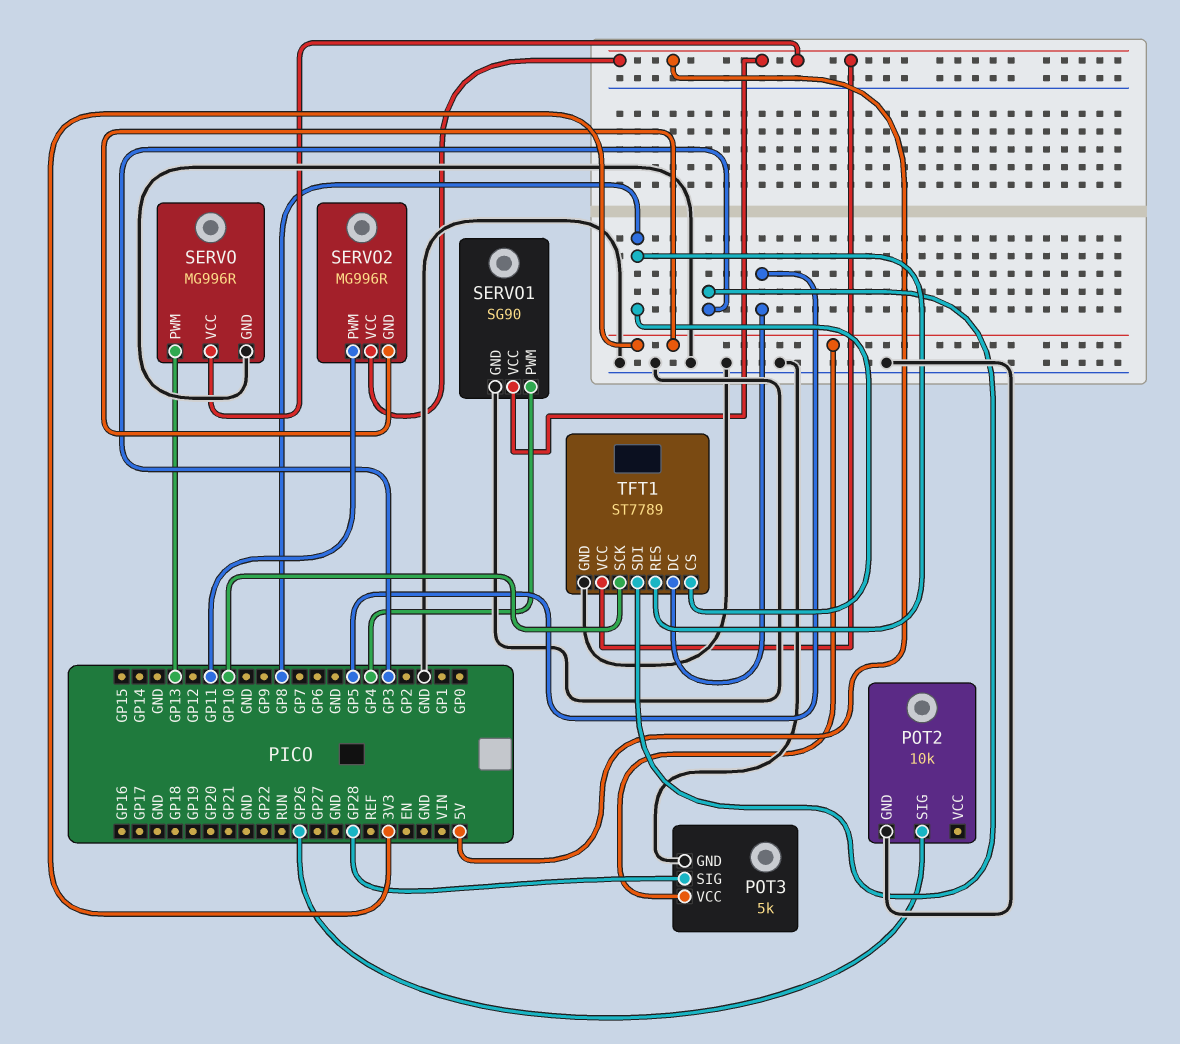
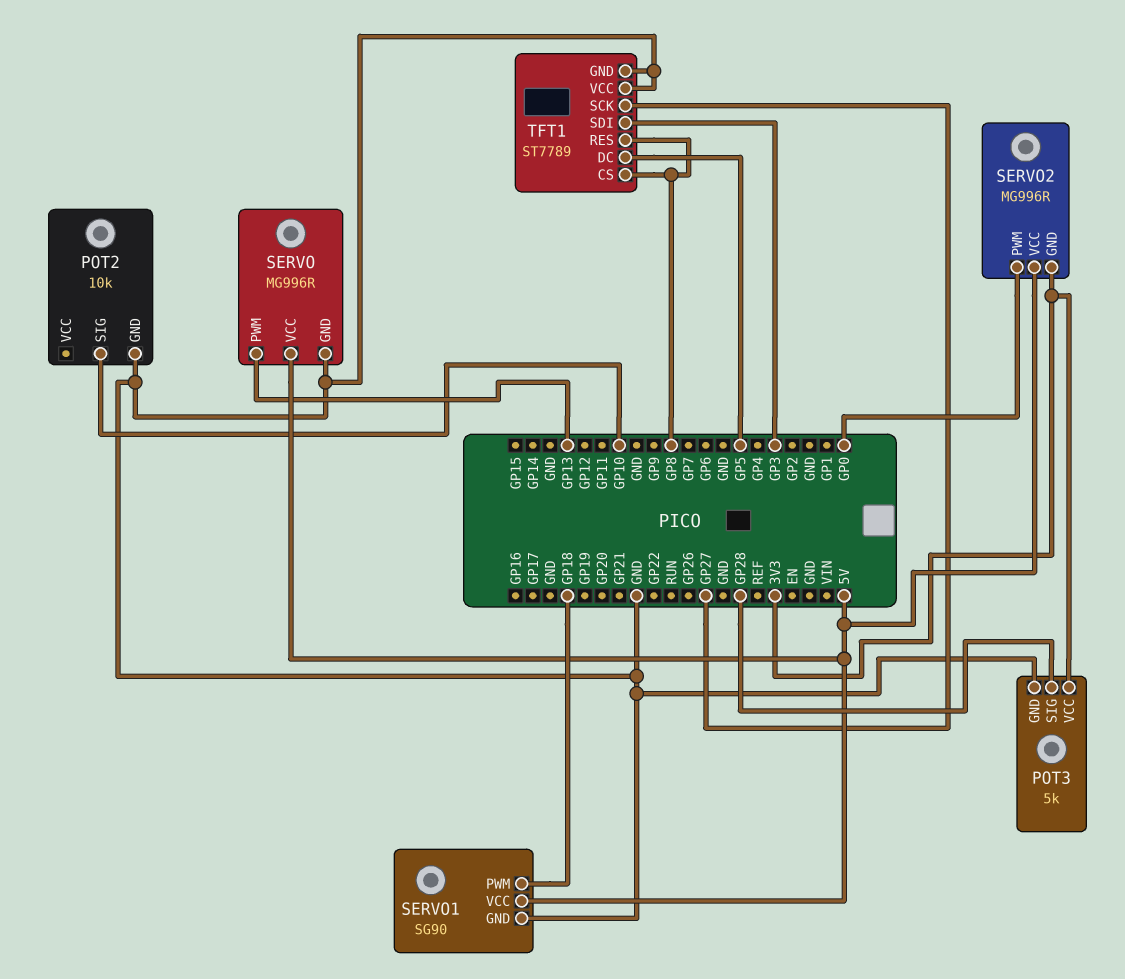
POT2 pin SIG: GP26 -> GP10
SERVO1 pin PWM: GP4 -> GP18
SERVO2 pin PWM: GP11 -> GP0
TFT1 pin SCK: GP10 -> GP27
TFT1 pin VCC: 5V -> GND

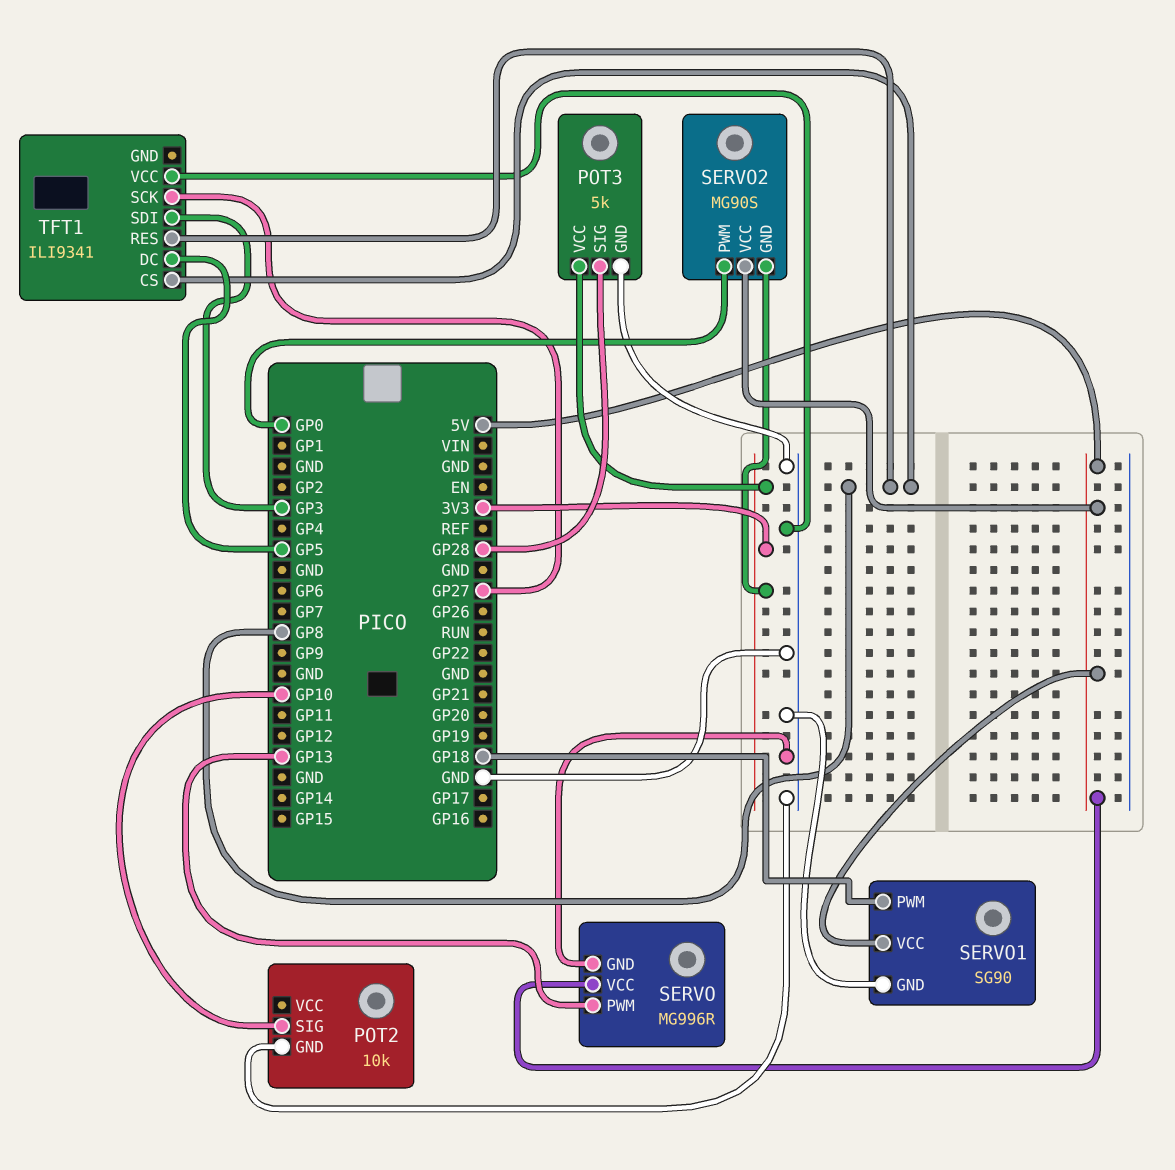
SERVO2: MG996R -> MG90S
TFT1: ST7789 -> ILI9341
TFT1 pin GND: GND -> none

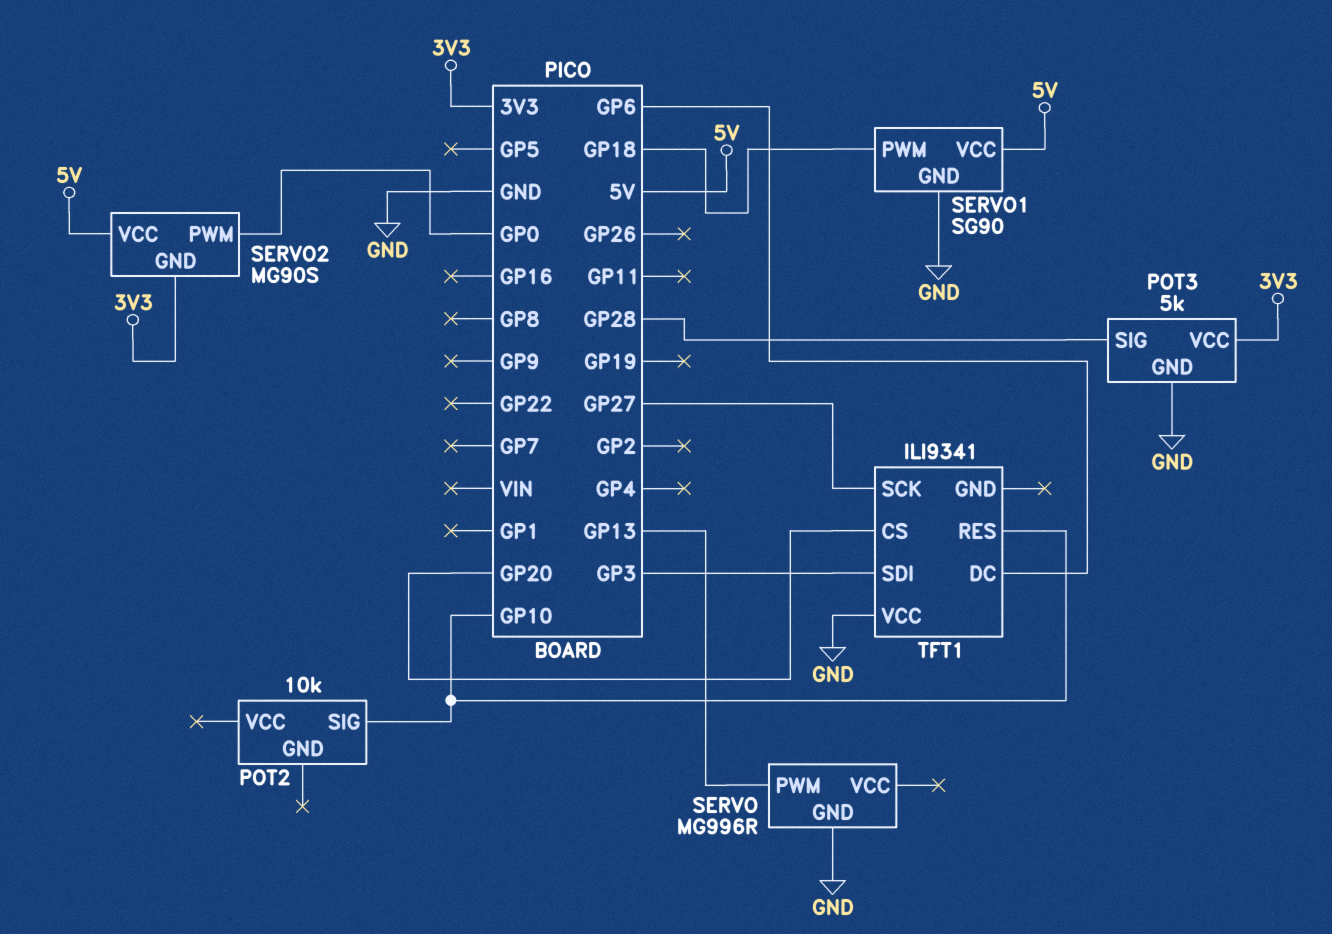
POT2 pin GND: GND -> none
SERVO pin VCC: 5V -> none
TFT1 pin CS: GP8 -> GP20
TFT1 pin DC: GP5 -> GP6
TFT1 pin RES: GP8 -> GP10

